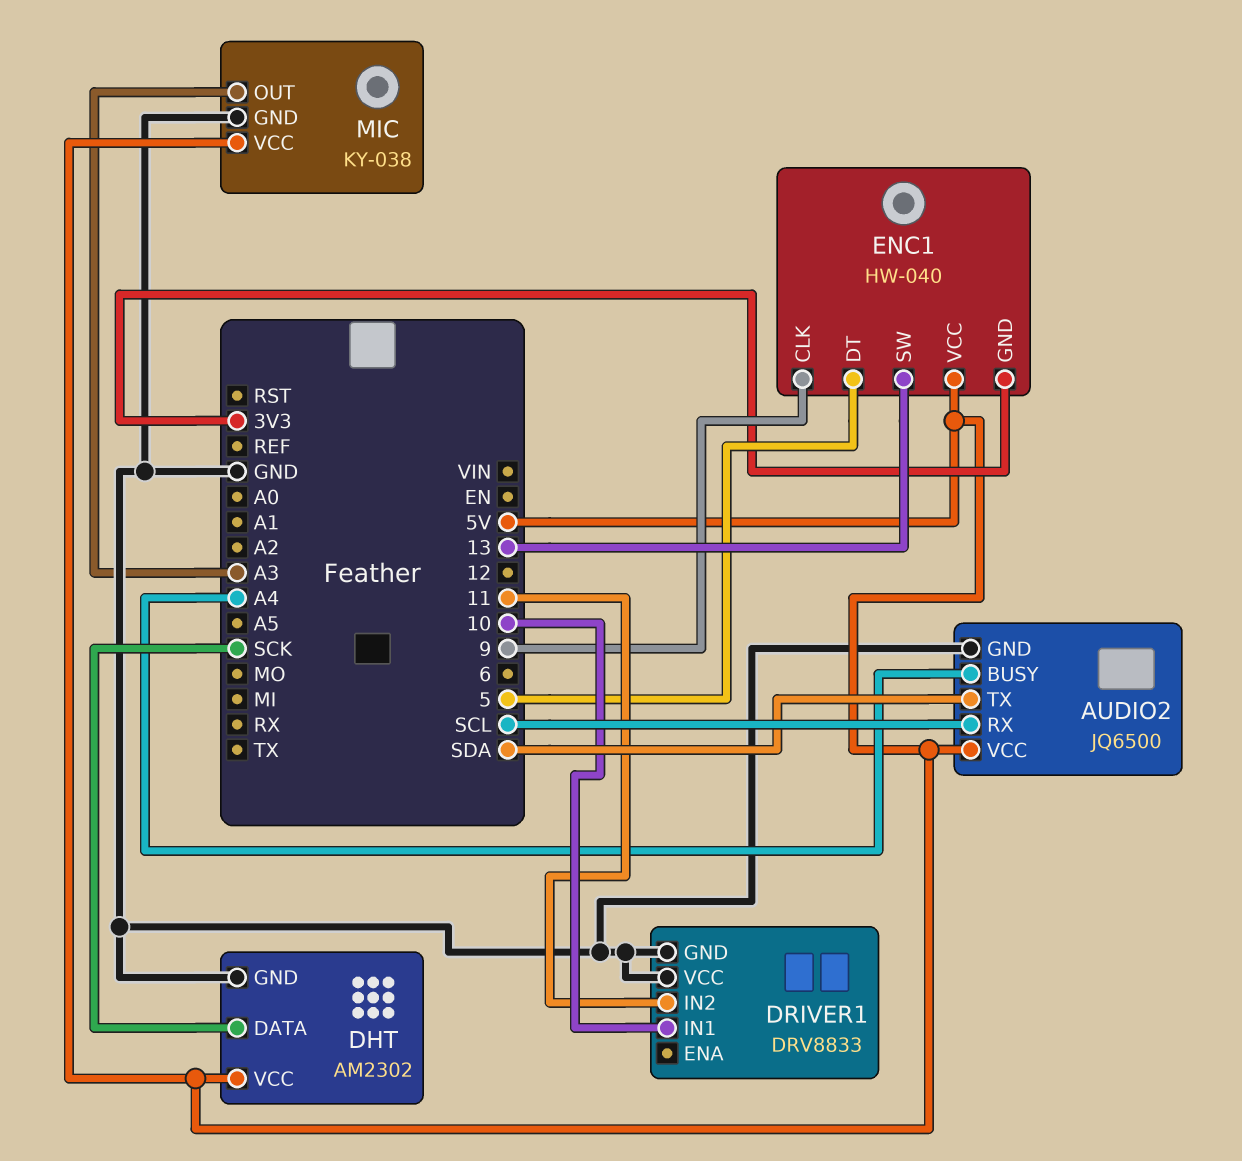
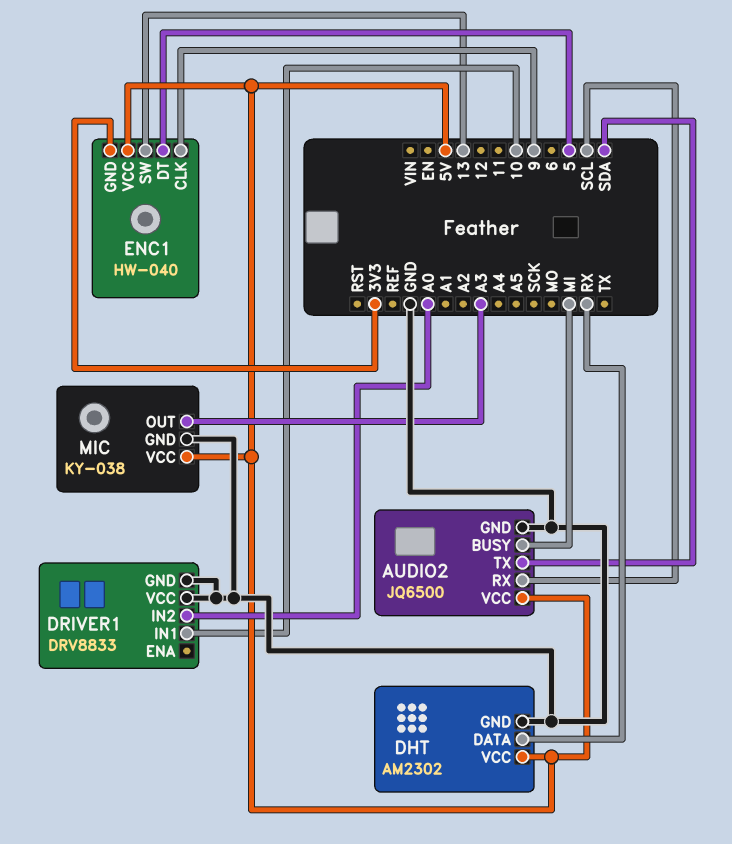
AUDIO2 pin BUSY: A4 -> MI
DHT pin DATA: SCK -> RX
DRIVER1 pin IN2: 11 -> A0

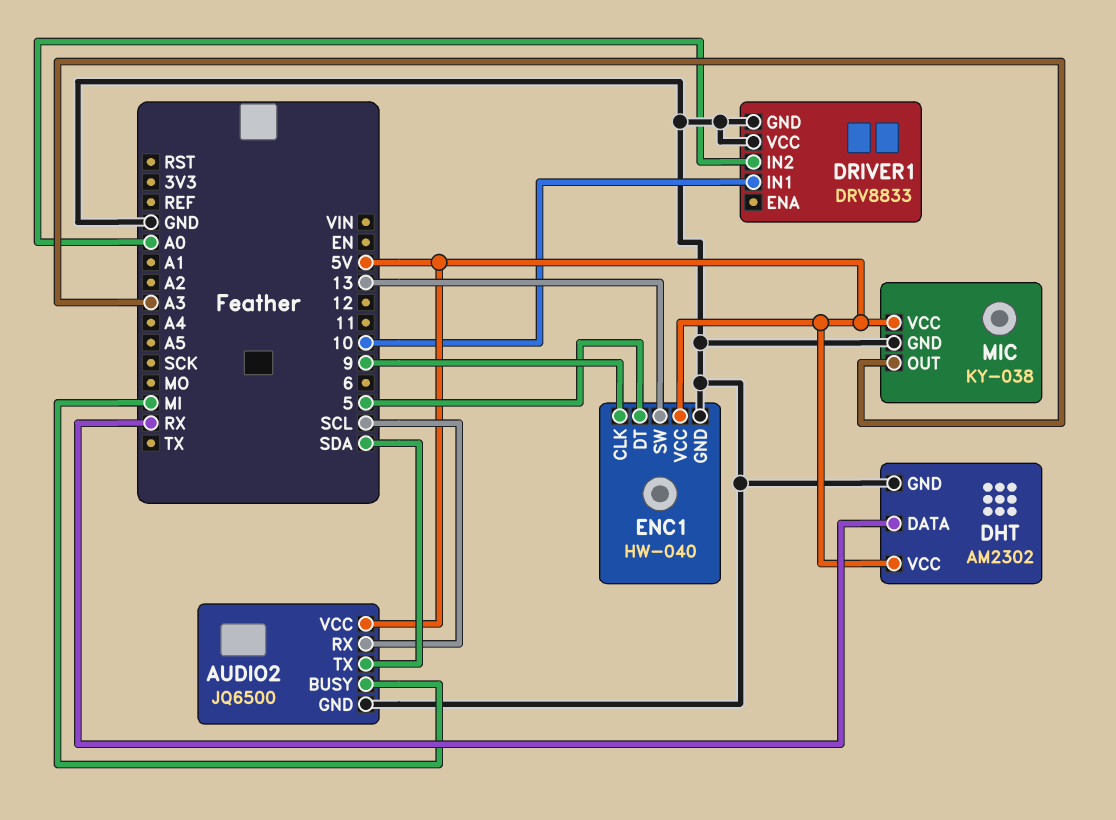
ENC1 pin GND: 3V3 -> GND

